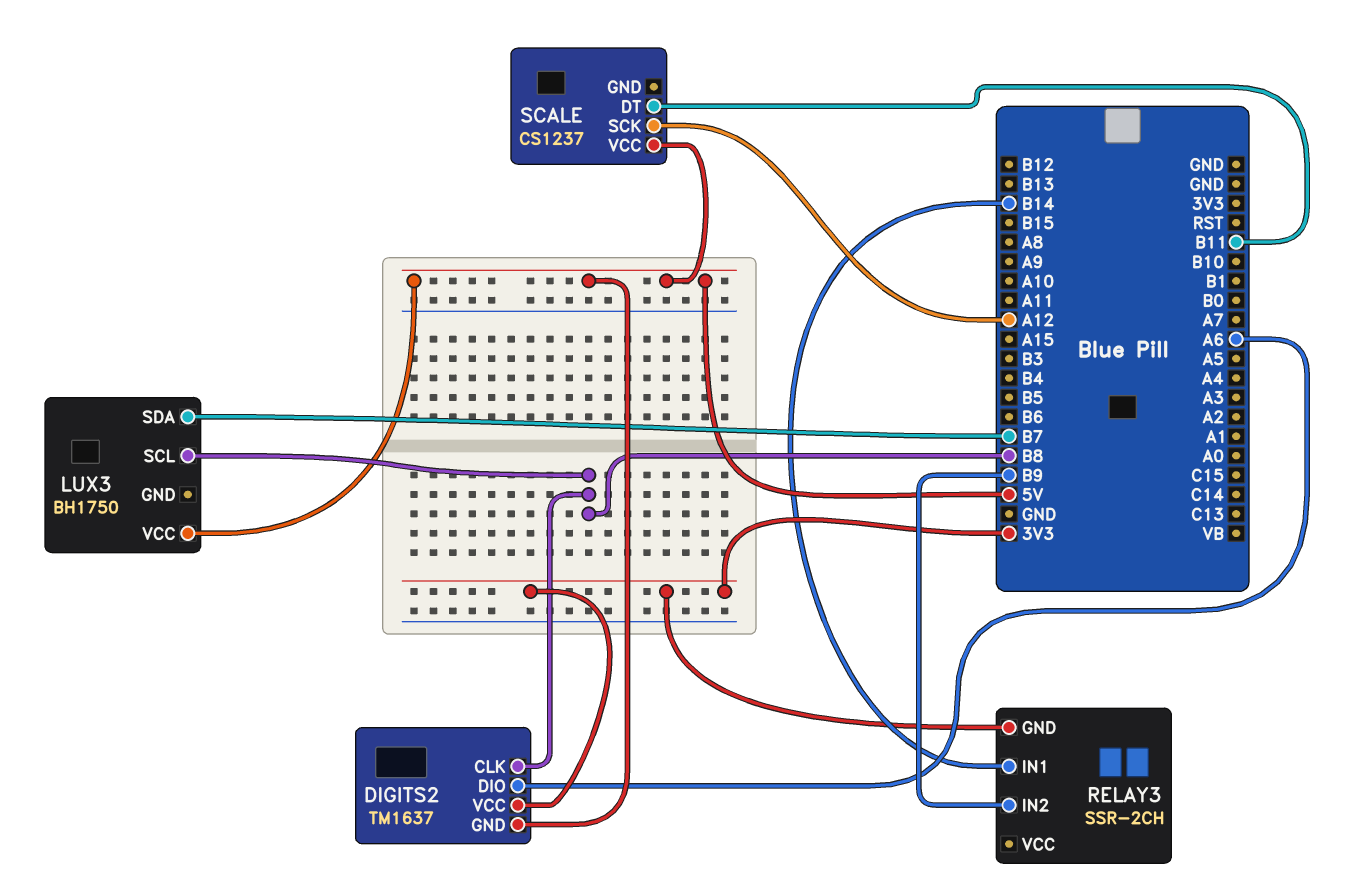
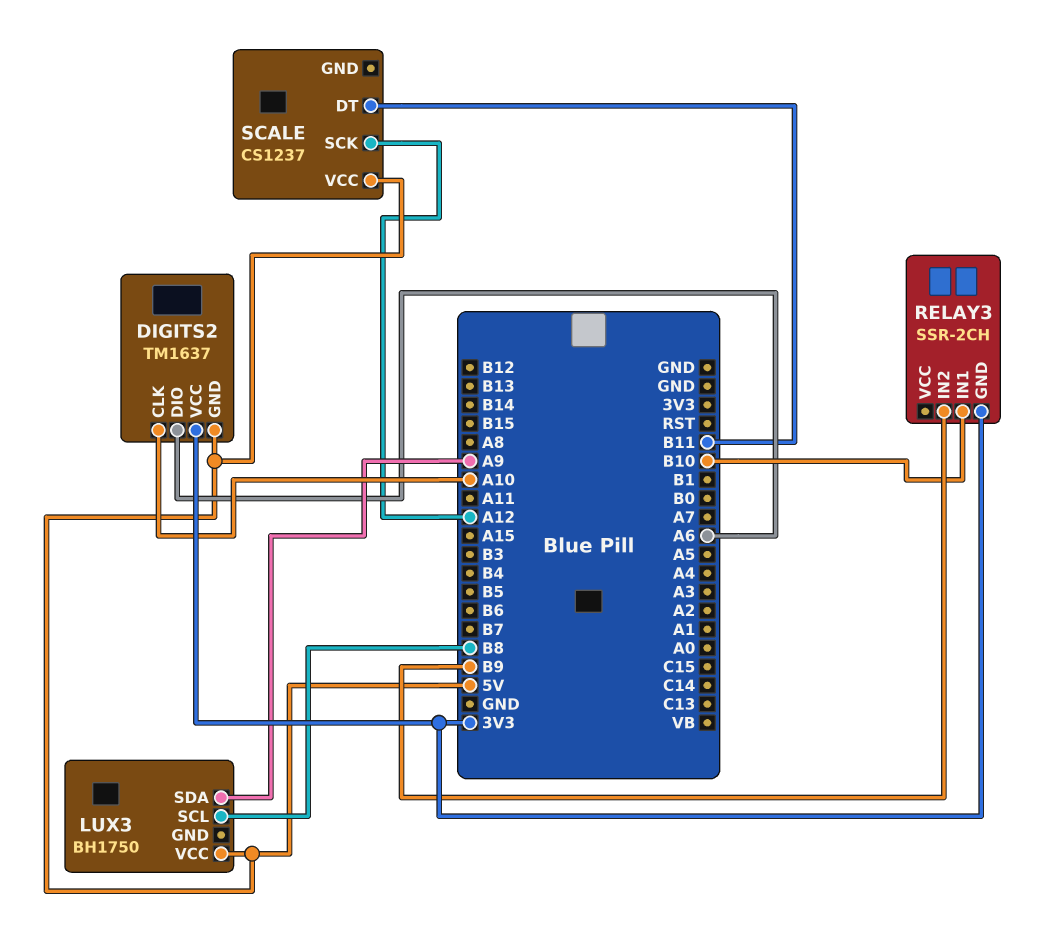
DIGITS2 pin CLK: B8 -> A10
LUX3 pin SDA: B7 -> A9
RELAY3 pin IN1: B14 -> B10

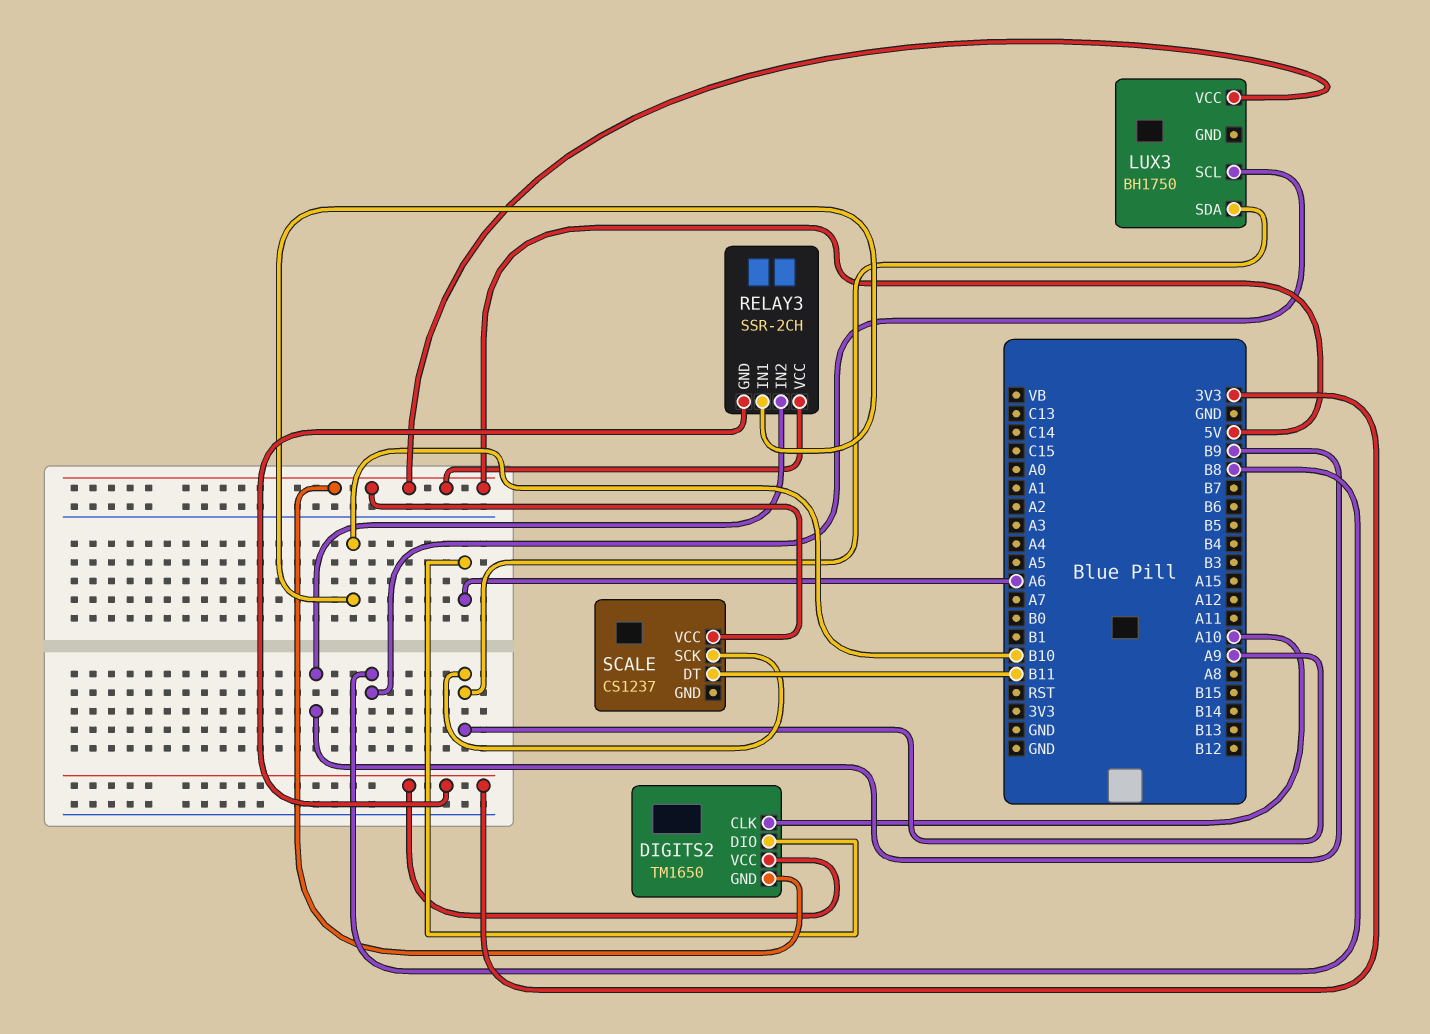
DIGITS2: TM1637 -> TM1650
RELAY3 pin VCC: none -> 5V
SCALE pin SCK: A12 -> A9

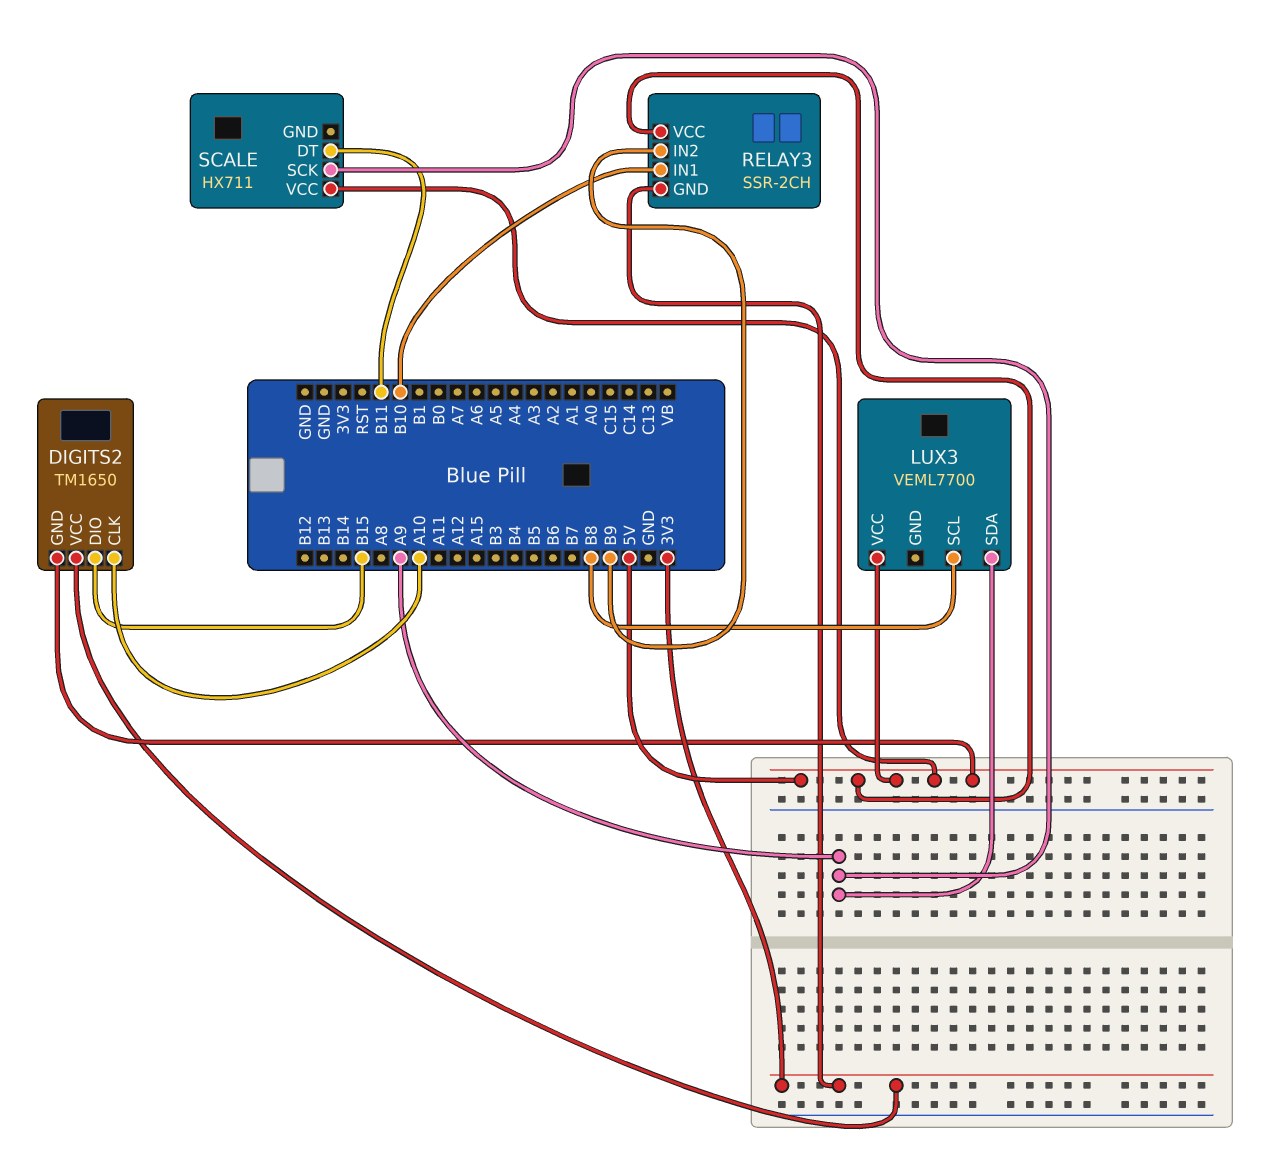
DIGITS2 pin DIO: A6 -> B15
LUX3: BH1750 -> VEML7700
SCALE: CS1237 -> HX711

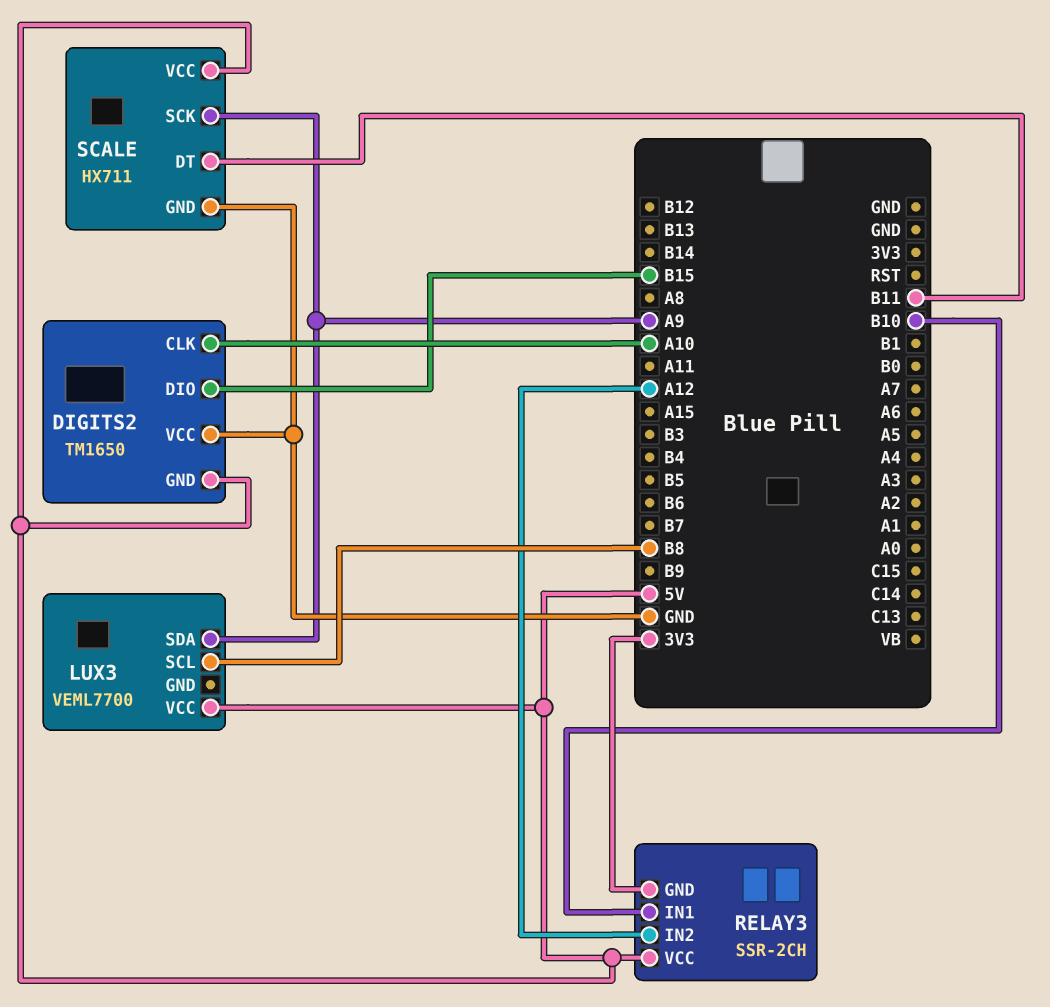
DIGITS2 pin VCC: 3V3 -> GND
RELAY3 pin IN2: B9 -> A12
SCALE pin GND: none -> GND

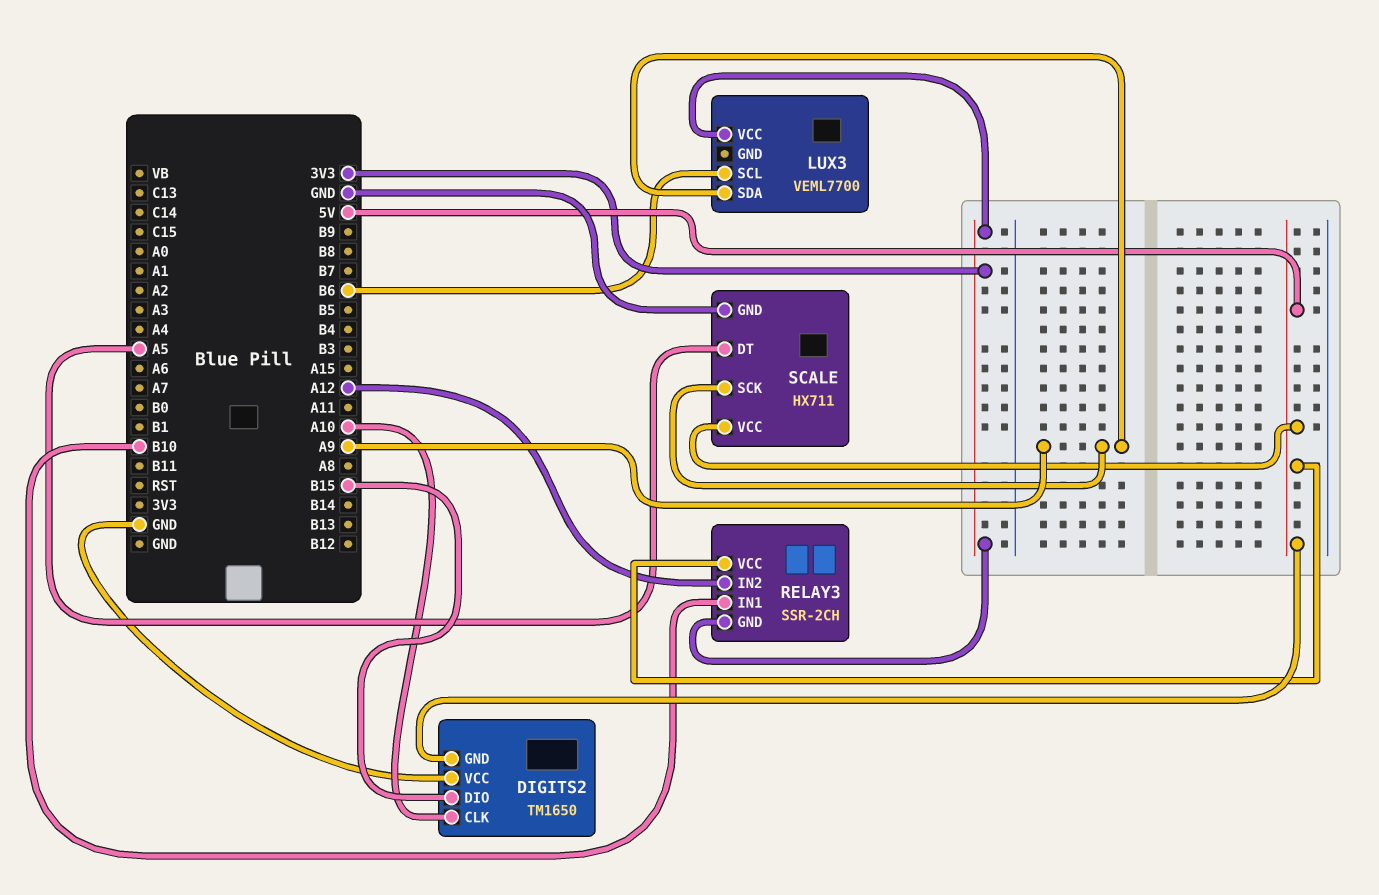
LUX3 pin SCL: B8 -> B6
LUX3 pin VCC: 5V -> 3V3
SCALE pin DT: B11 -> A5

